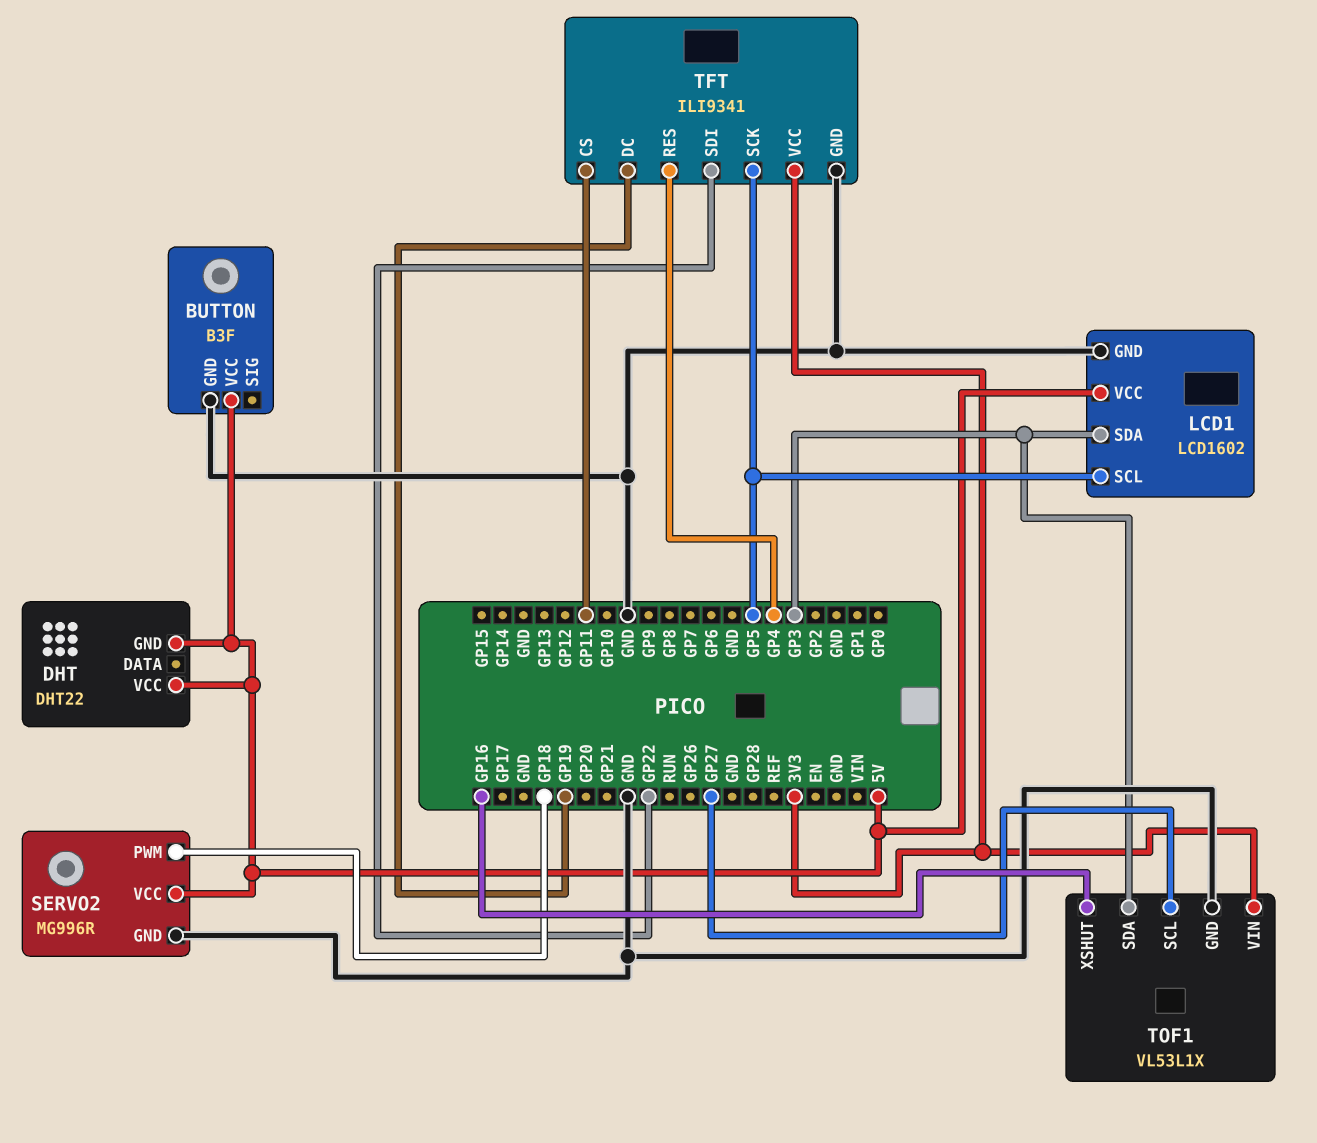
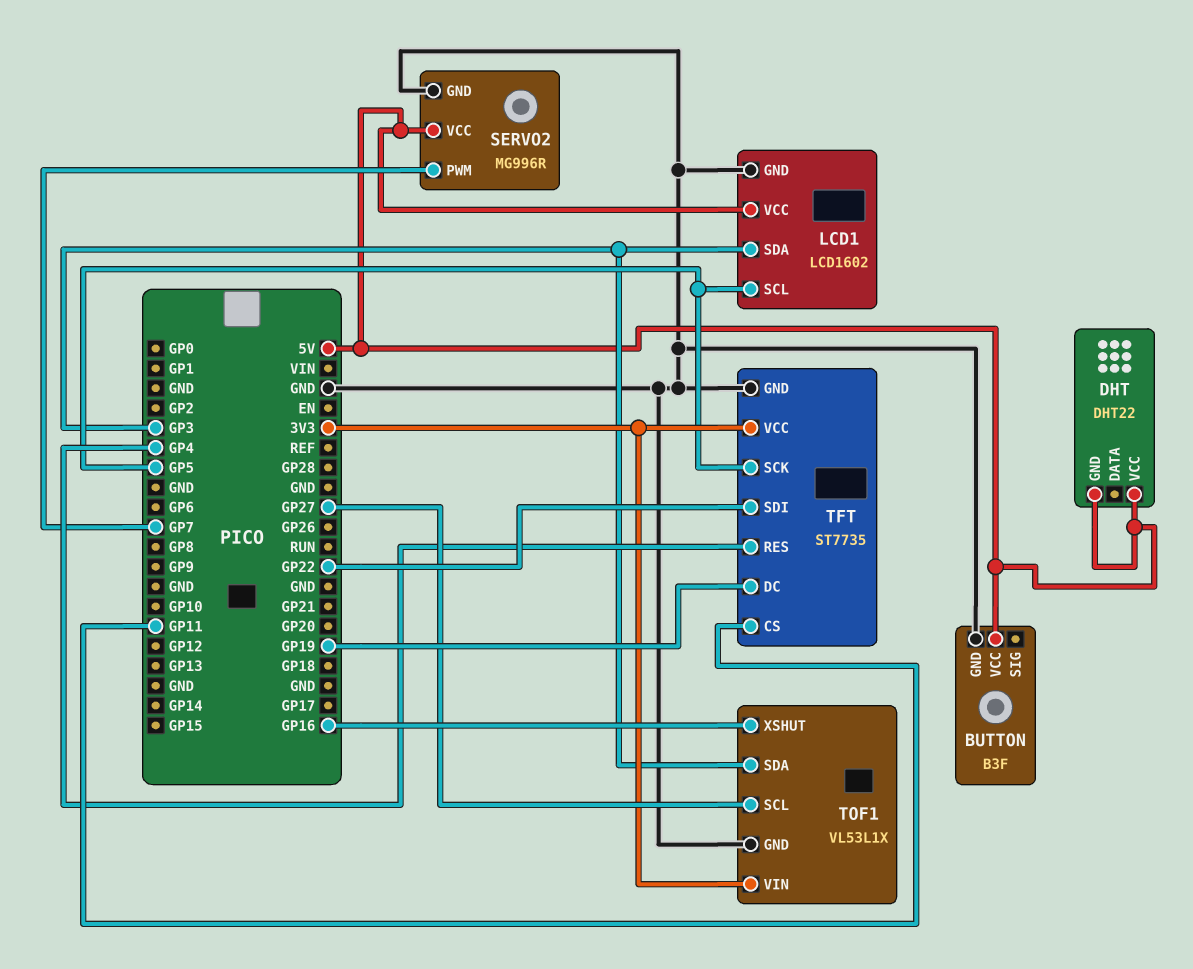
SERVO2 pin PWM: GP18 -> GP7
TFT: ILI9341 -> ST7735

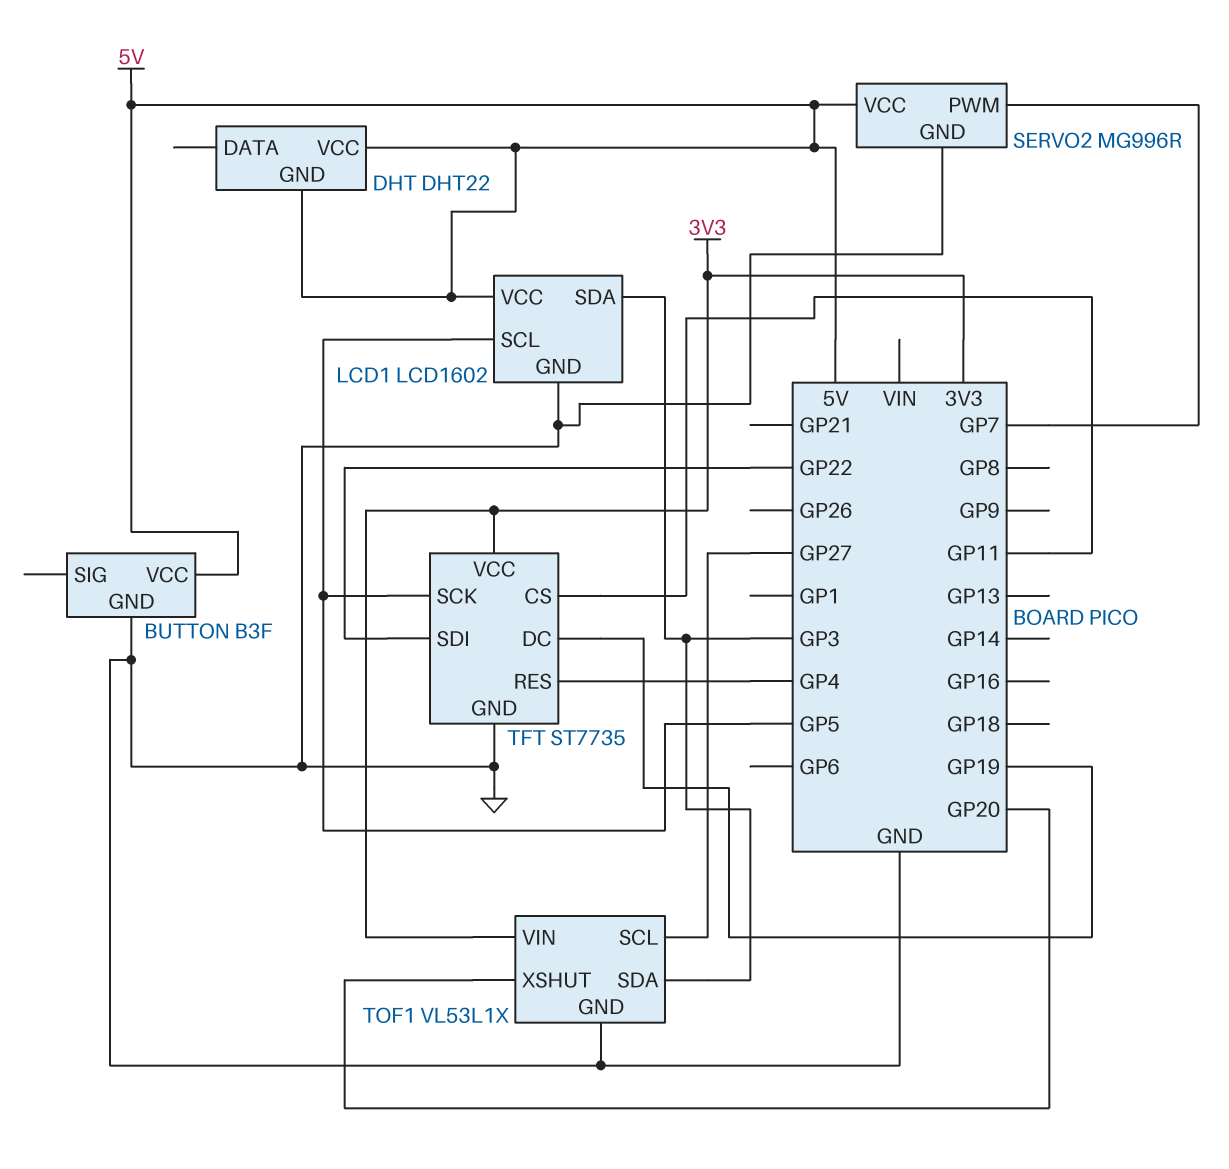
TOF1 pin XSHUT: GP16 -> GP20

